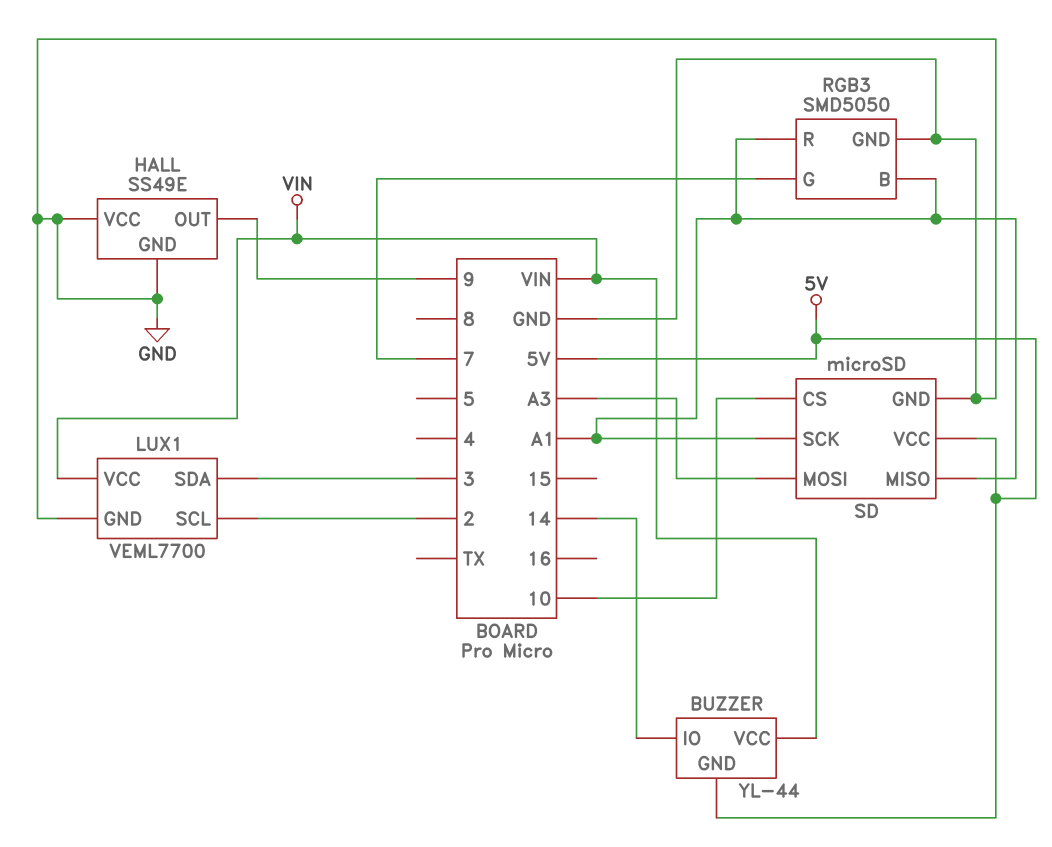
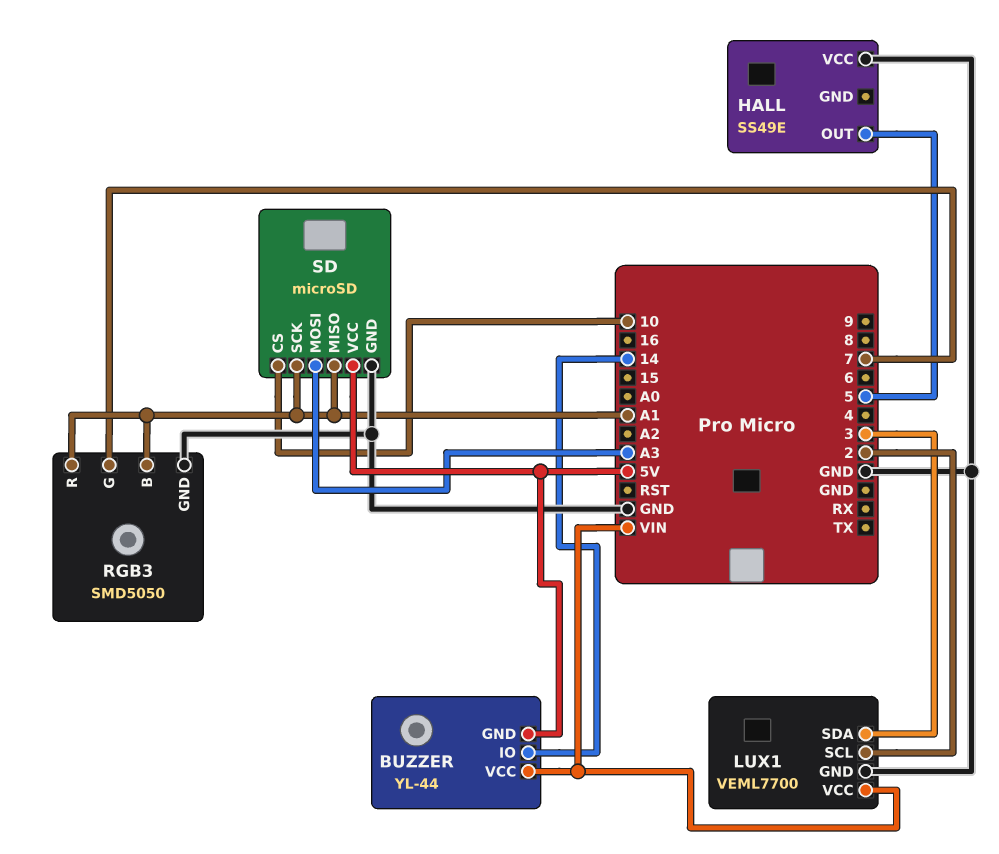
HALL pin GND: GND -> none
HALL pin OUT: 9 -> 5

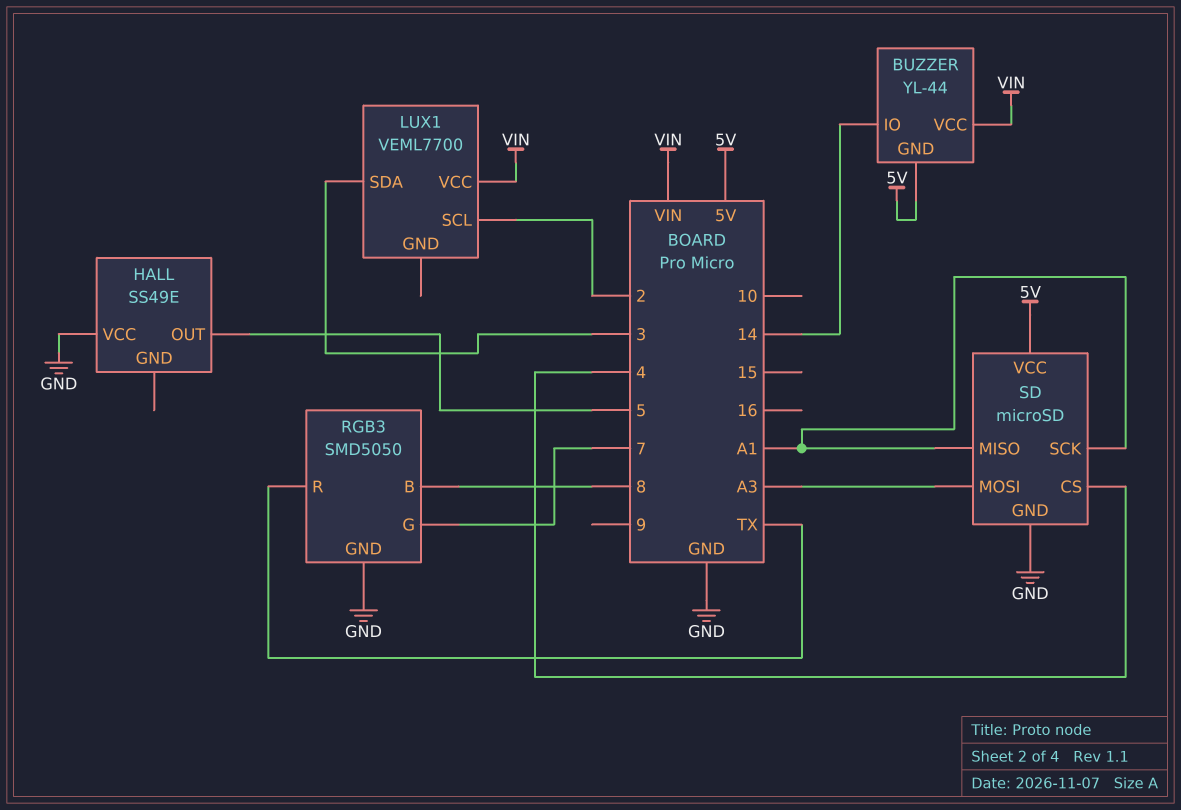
LUX1 pin GND: GND -> none
RGB3 pin B: A1 -> 8
RGB3 pin R: A1 -> TX
SD pin CS: 10 -> 4

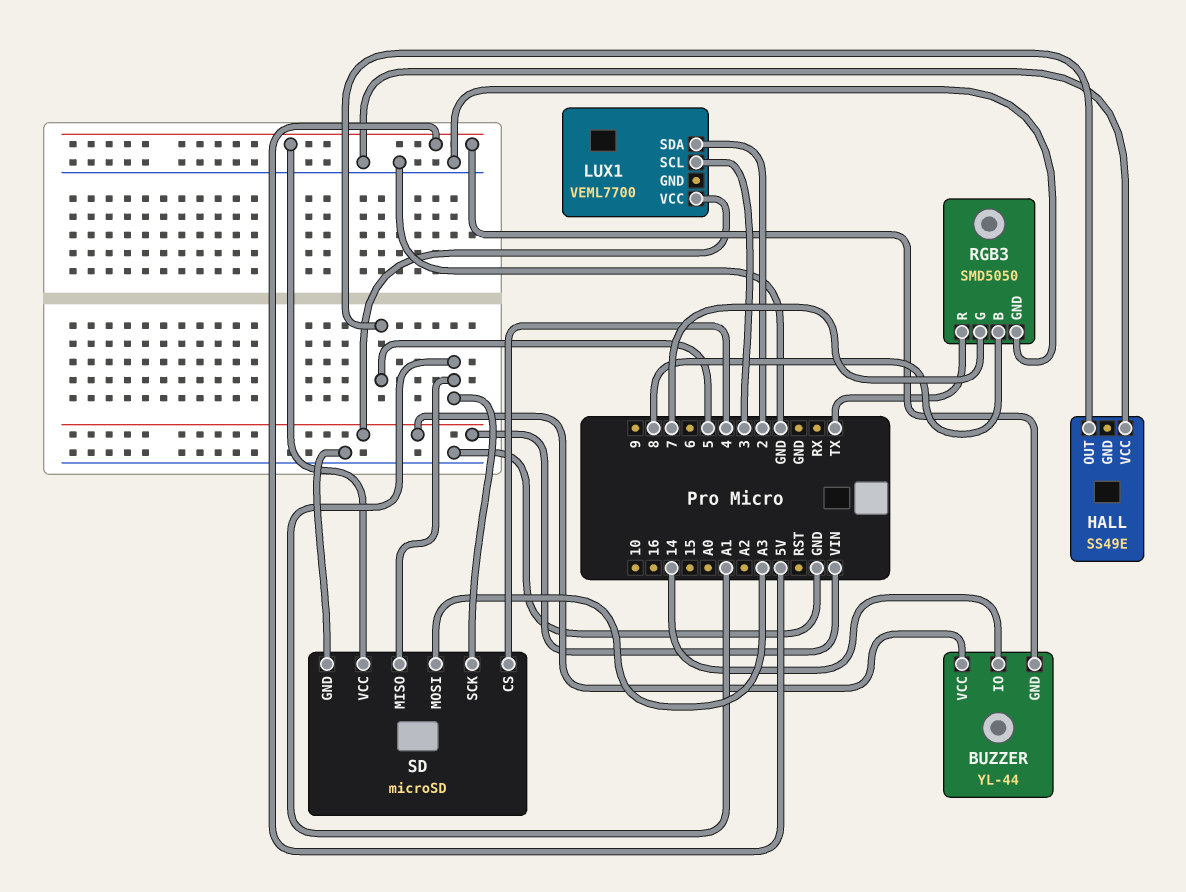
LUX1 pin SCL: 2 -> 3
LUX1 pin SDA: 3 -> 2

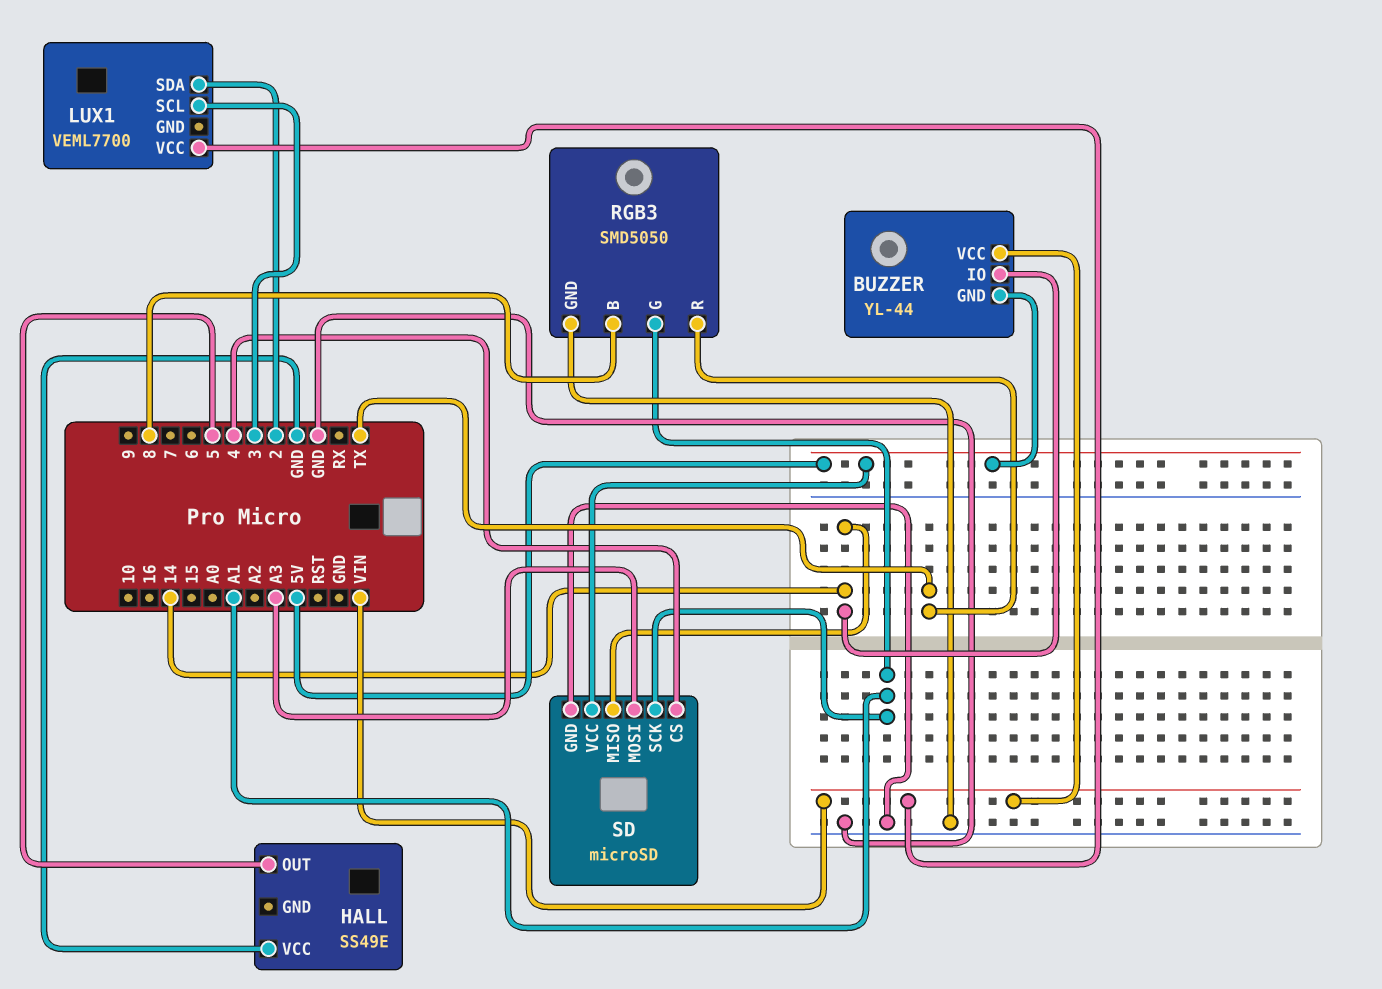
RGB3 pin G: 7 -> A1
SD pin MISO: A1 -> 14

